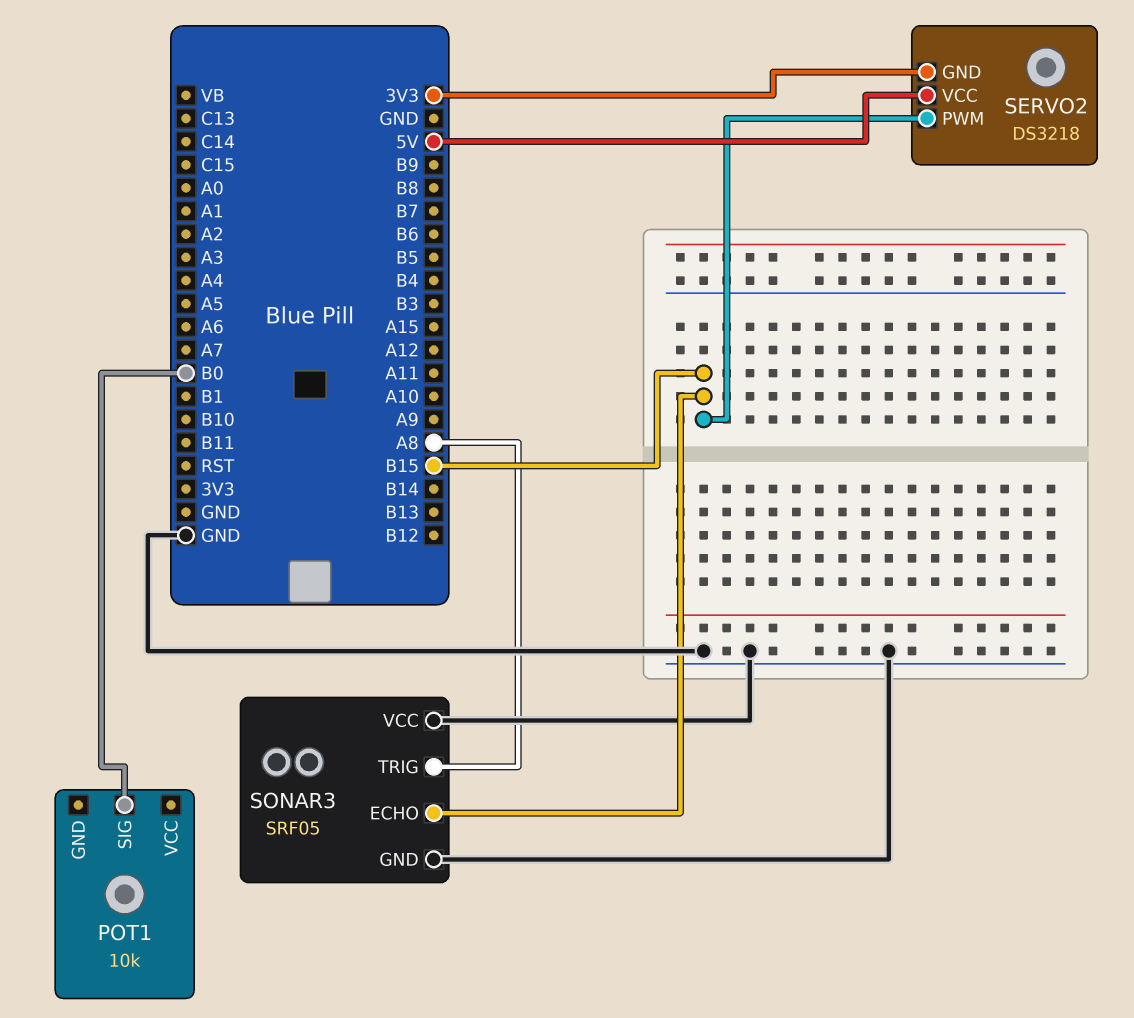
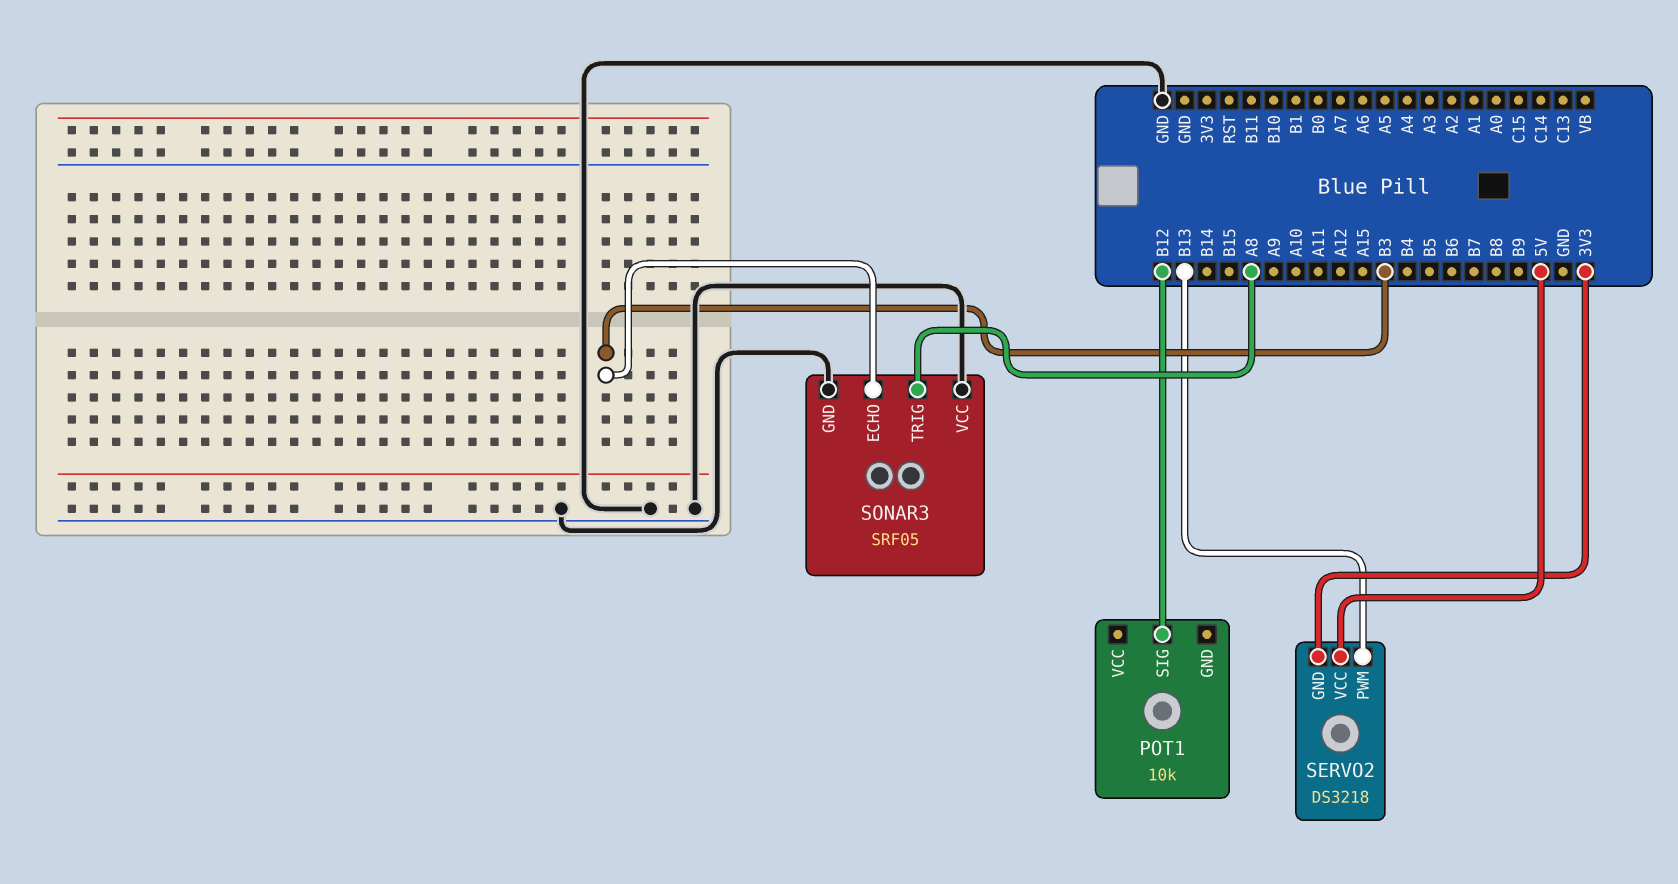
POT1 pin SIG: B0 -> B12
SERVO2 pin PWM: B15 -> B13
SONAR3 pin ECHO: B15 -> B3

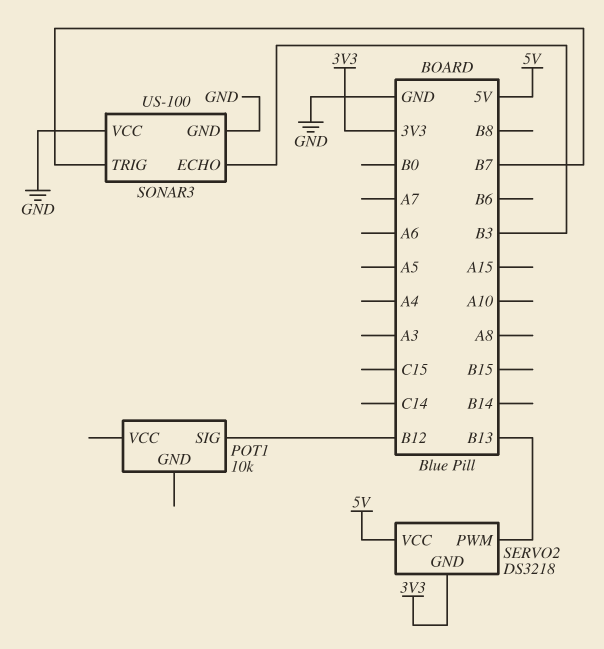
SONAR3: SRF05 -> US-100
SONAR3 pin TRIG: A8 -> B7

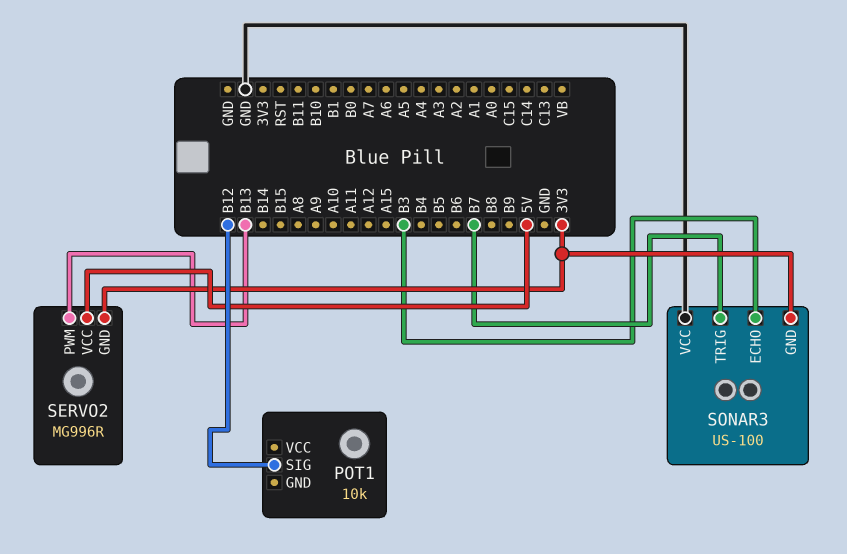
SERVO2: DS3218 -> MG996R
SONAR3 pin GND: GND -> 3V3

